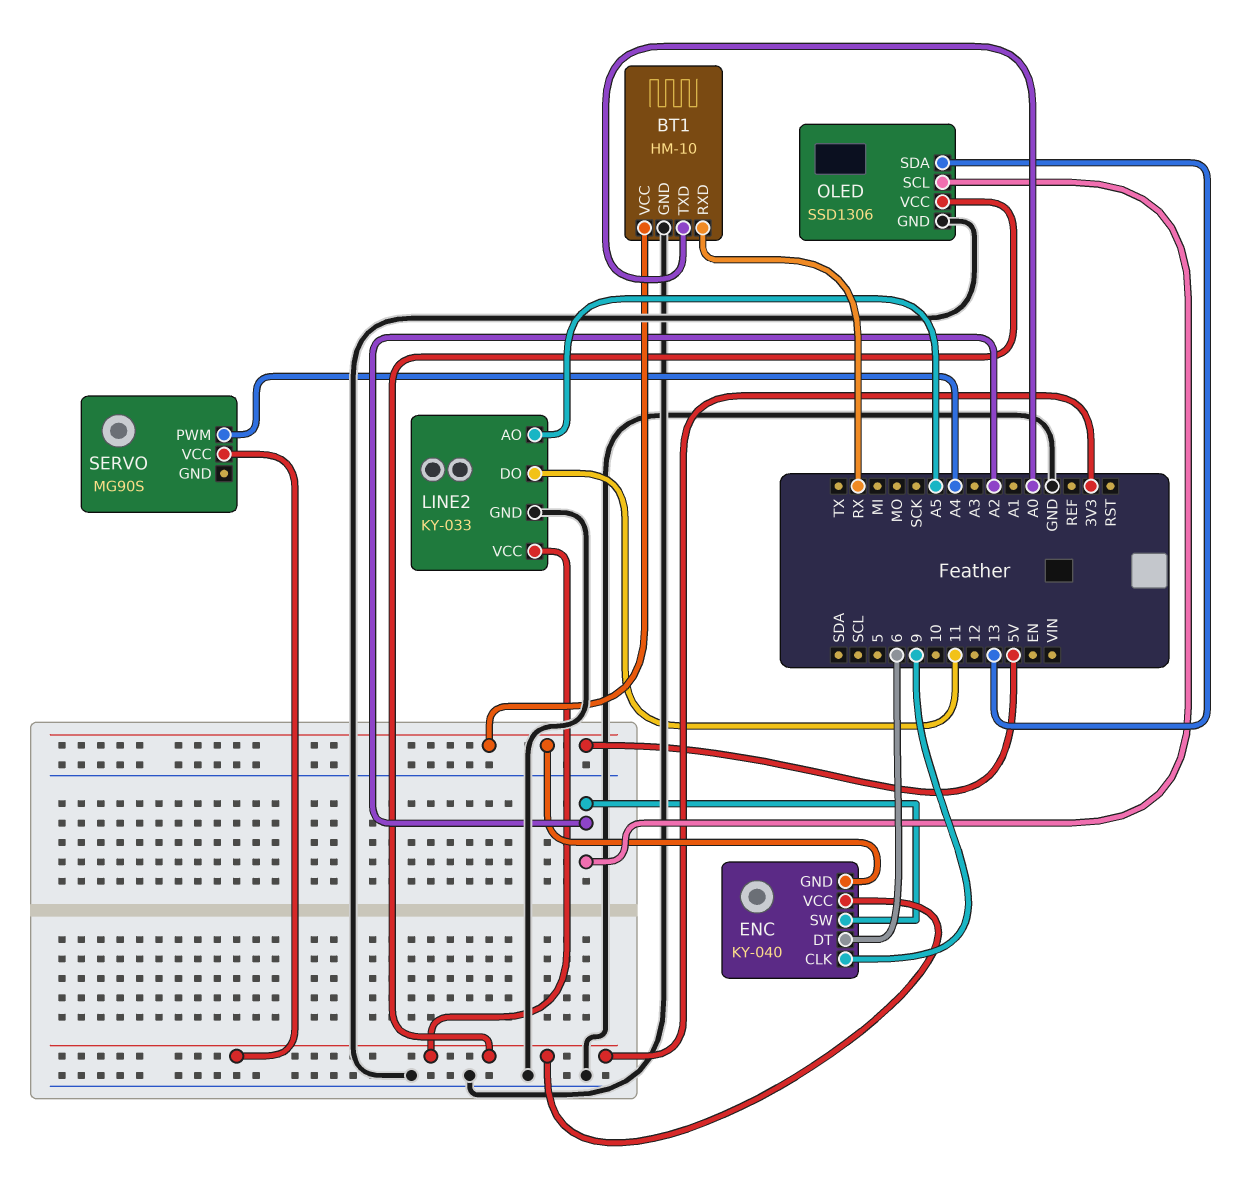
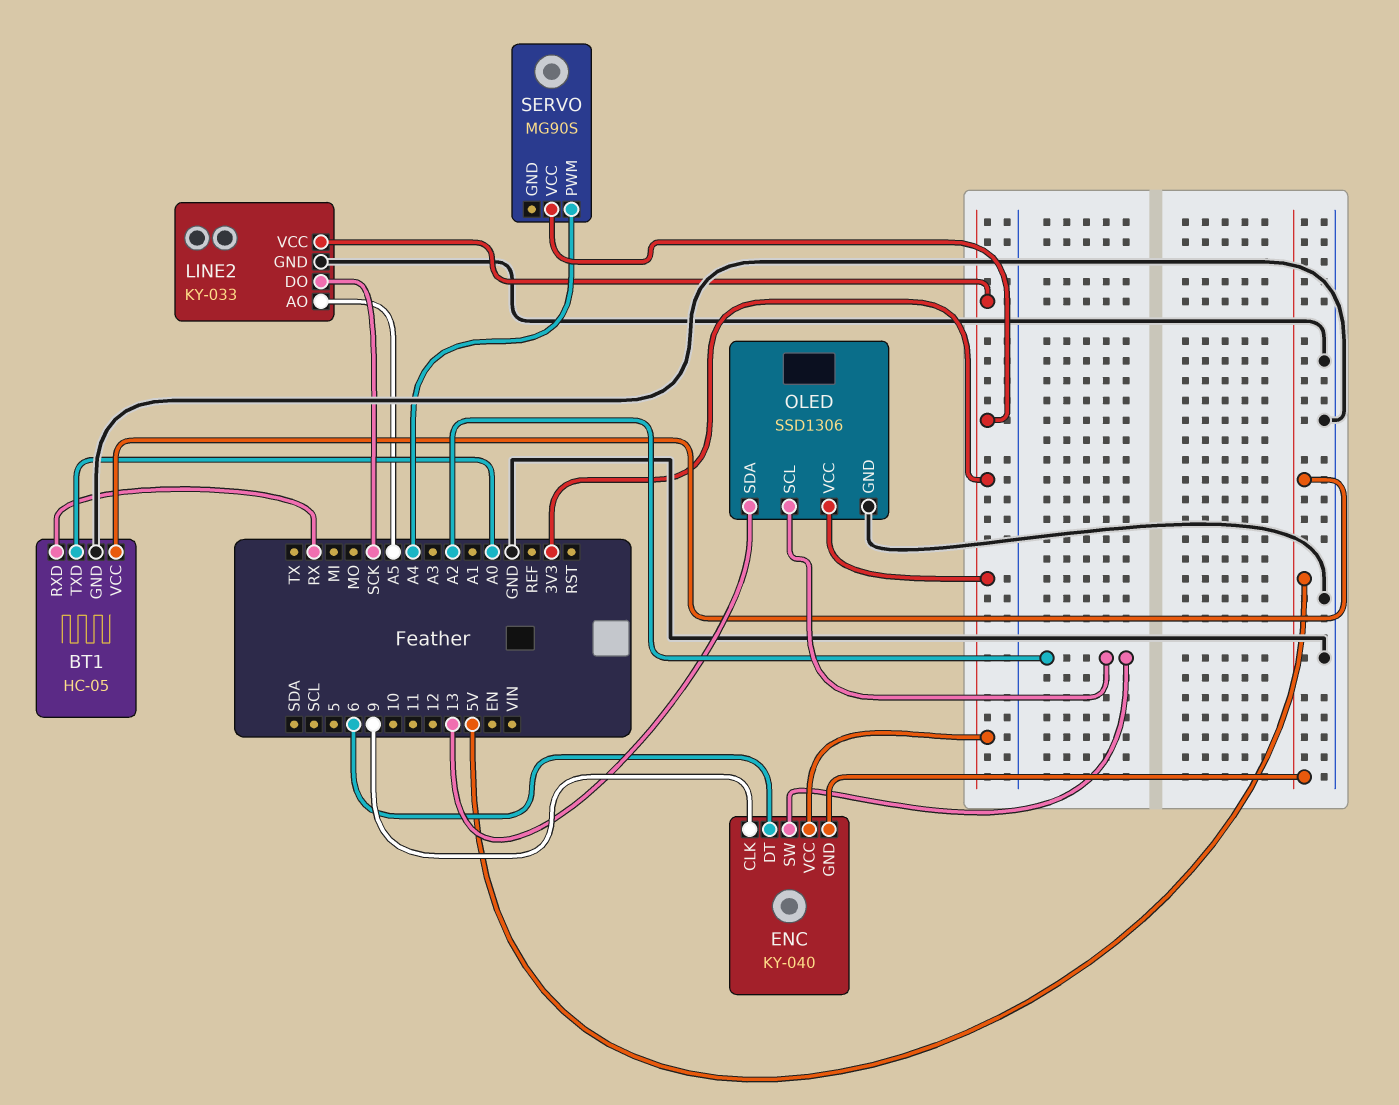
BT1: HM-10 -> HC-05
LINE2 pin DO: 11 -> SCK

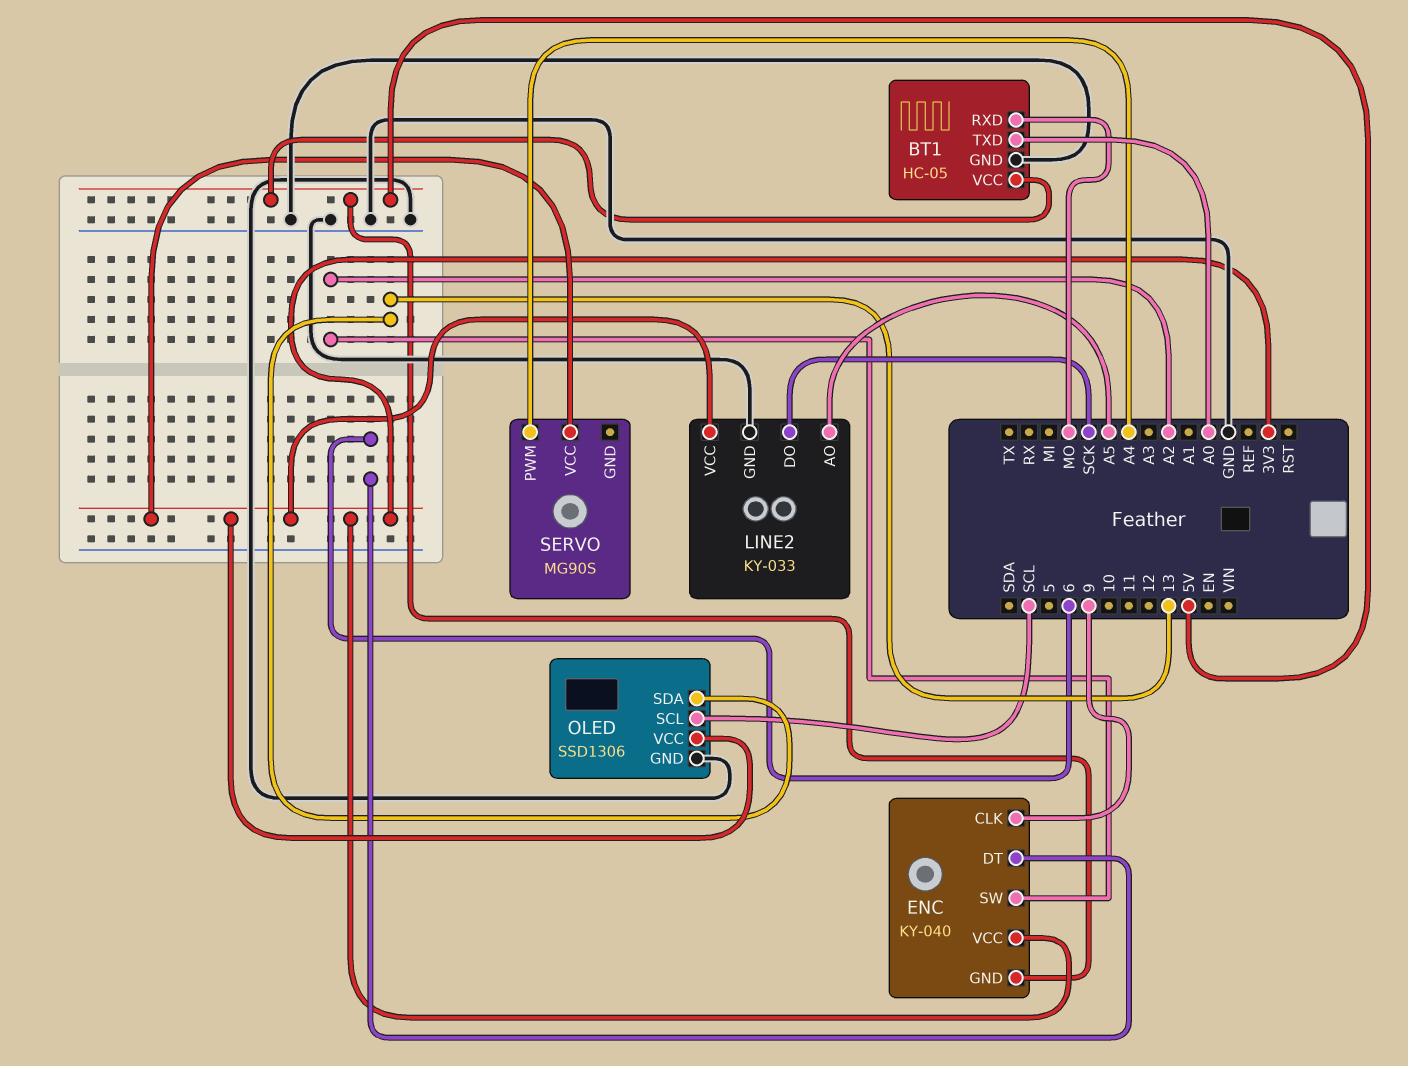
BT1 pin RXD: RX -> MO
OLED pin SCL: A2 -> SCL

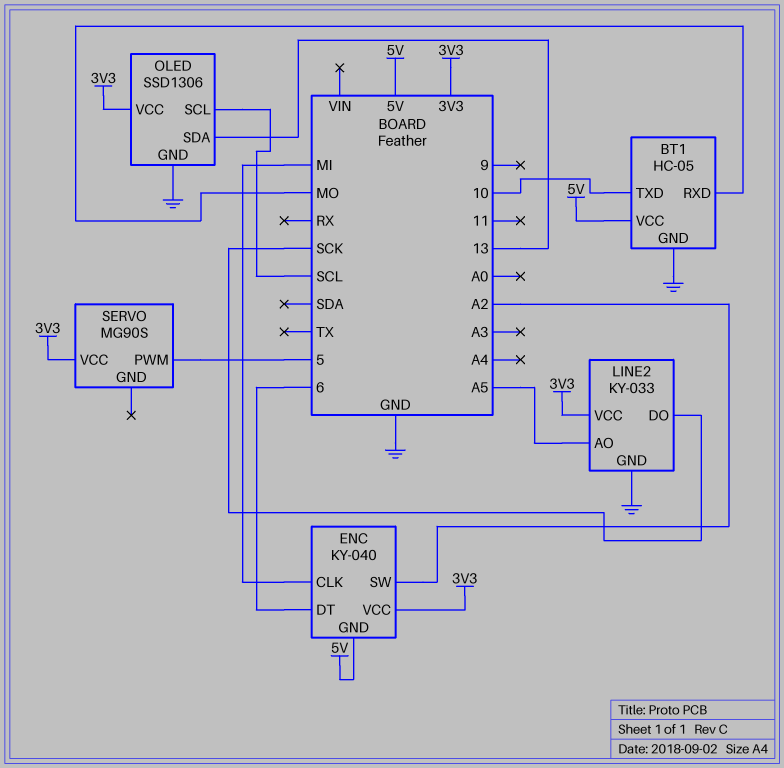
BT1 pin TXD: A0 -> 10
ENC pin CLK: 9 -> MI
SERVO pin PWM: A4 -> 5

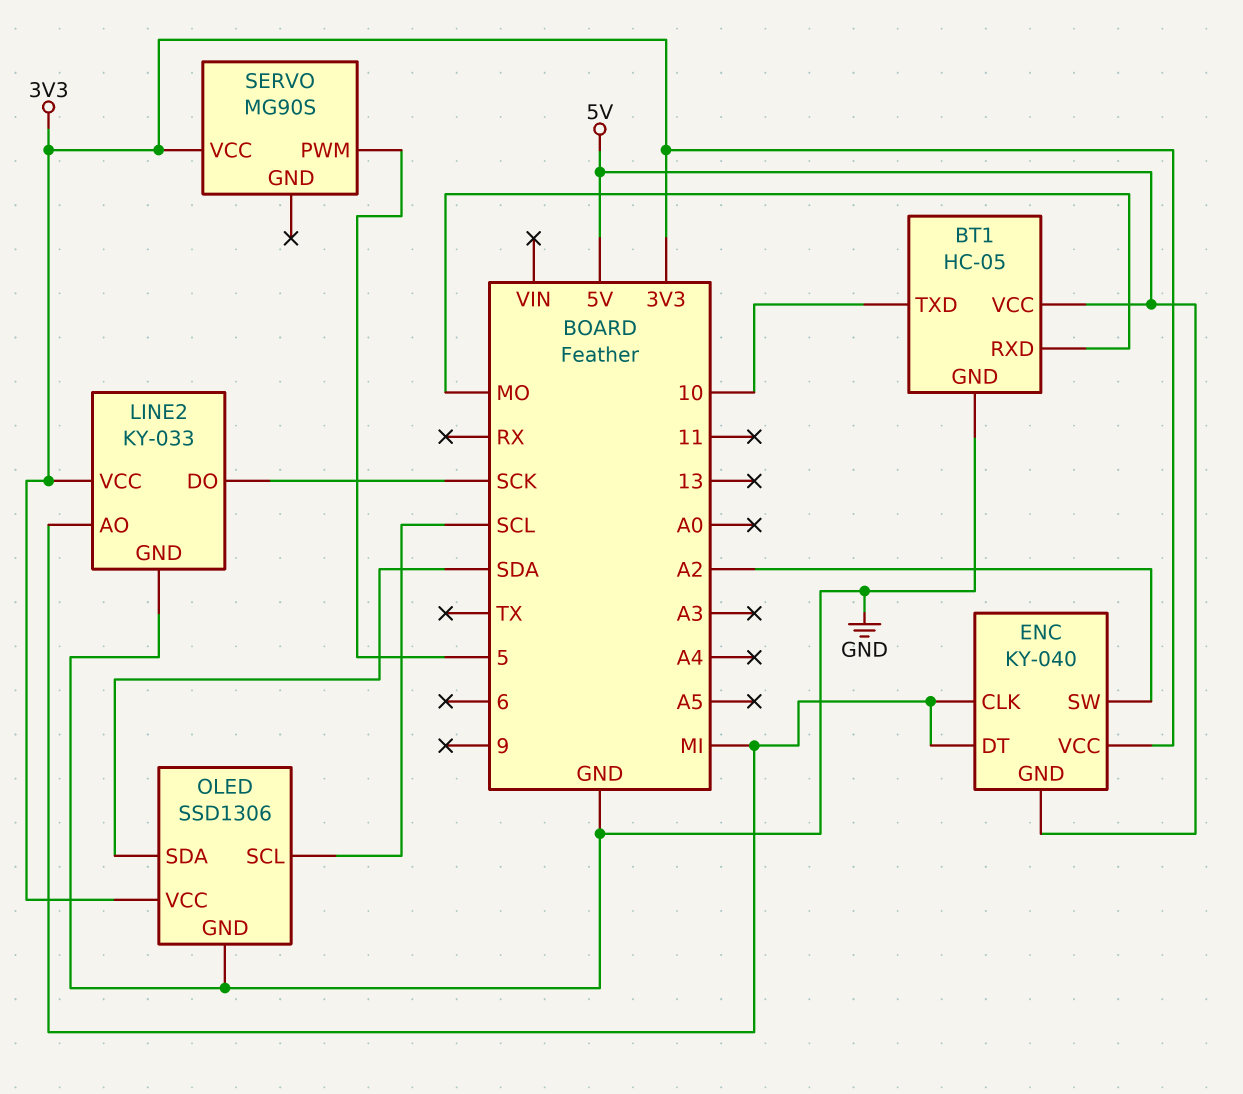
ENC pin DT: 6 -> MI
LINE2 pin AO: A5 -> MI
OLED pin SDA: 13 -> SDA

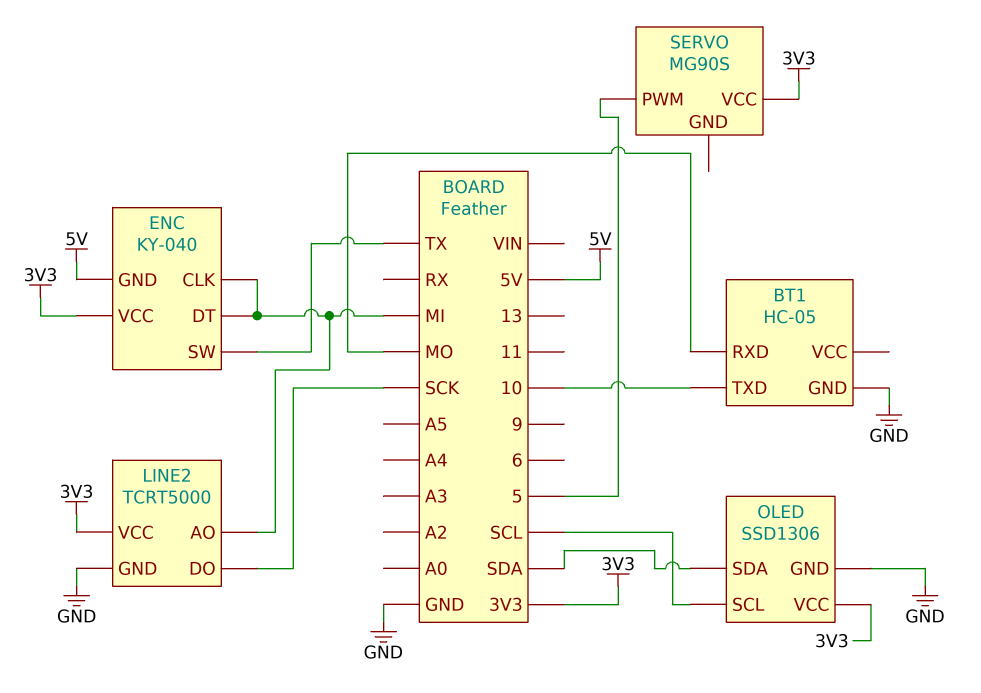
BT1 pin VCC: 5V -> none
ENC pin SW: A2 -> TX
LINE2: KY-033 -> TCRT5000

